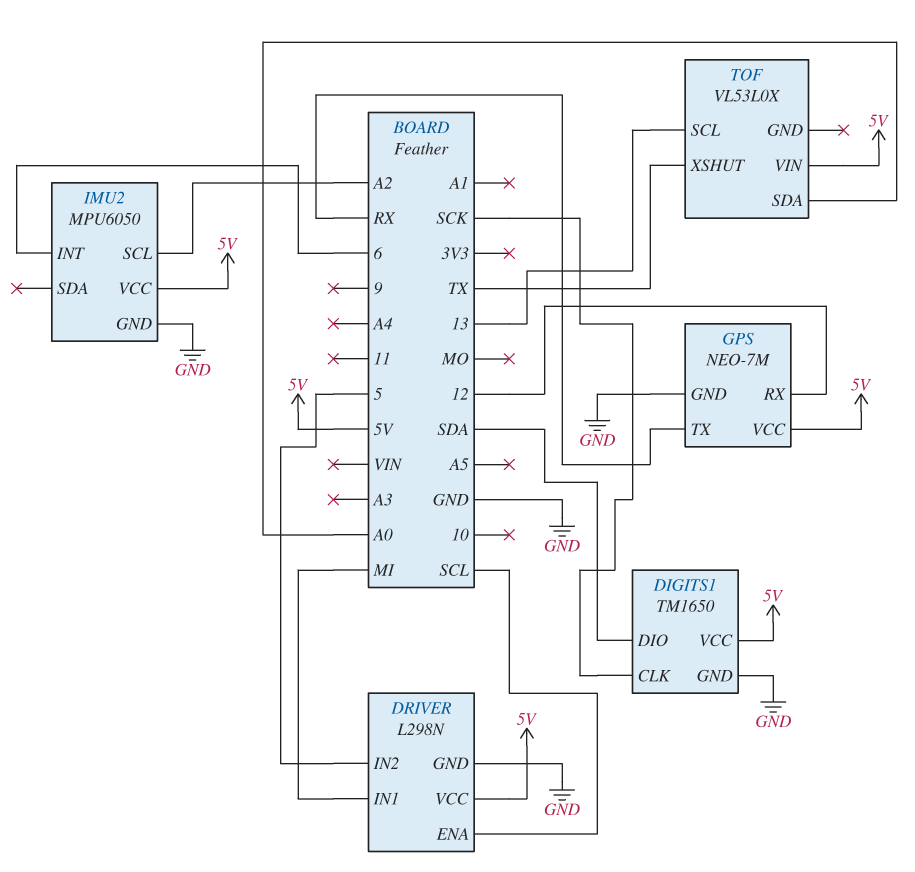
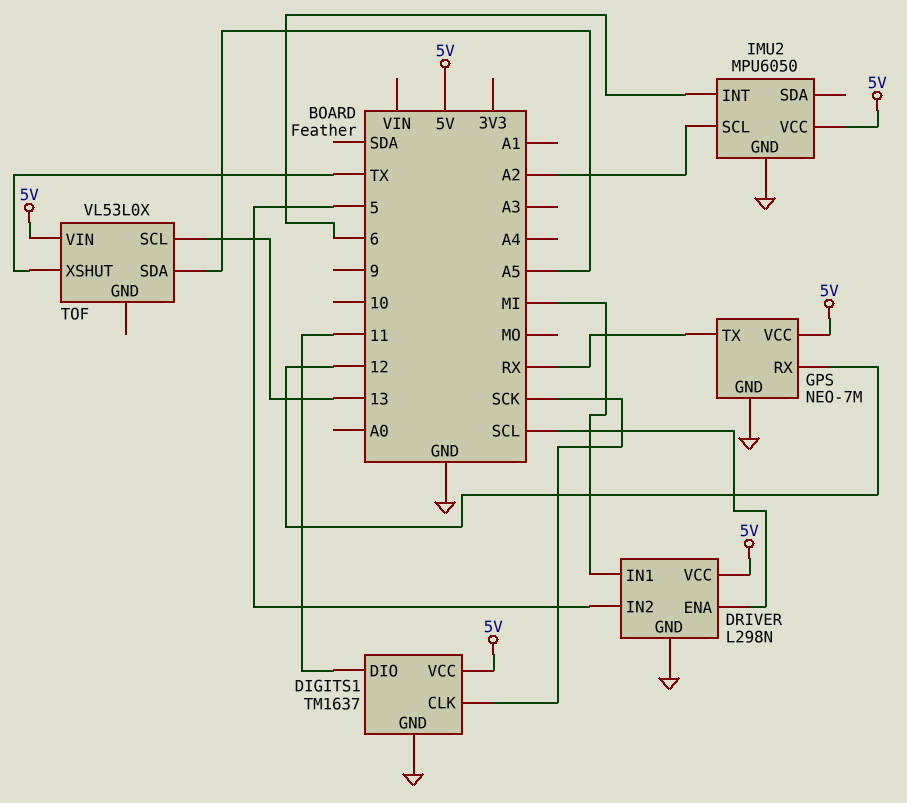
DIGITS1: TM1650 -> TM1637
DIGITS1 pin DIO: SDA -> 11
TOF pin SDA: A0 -> A5

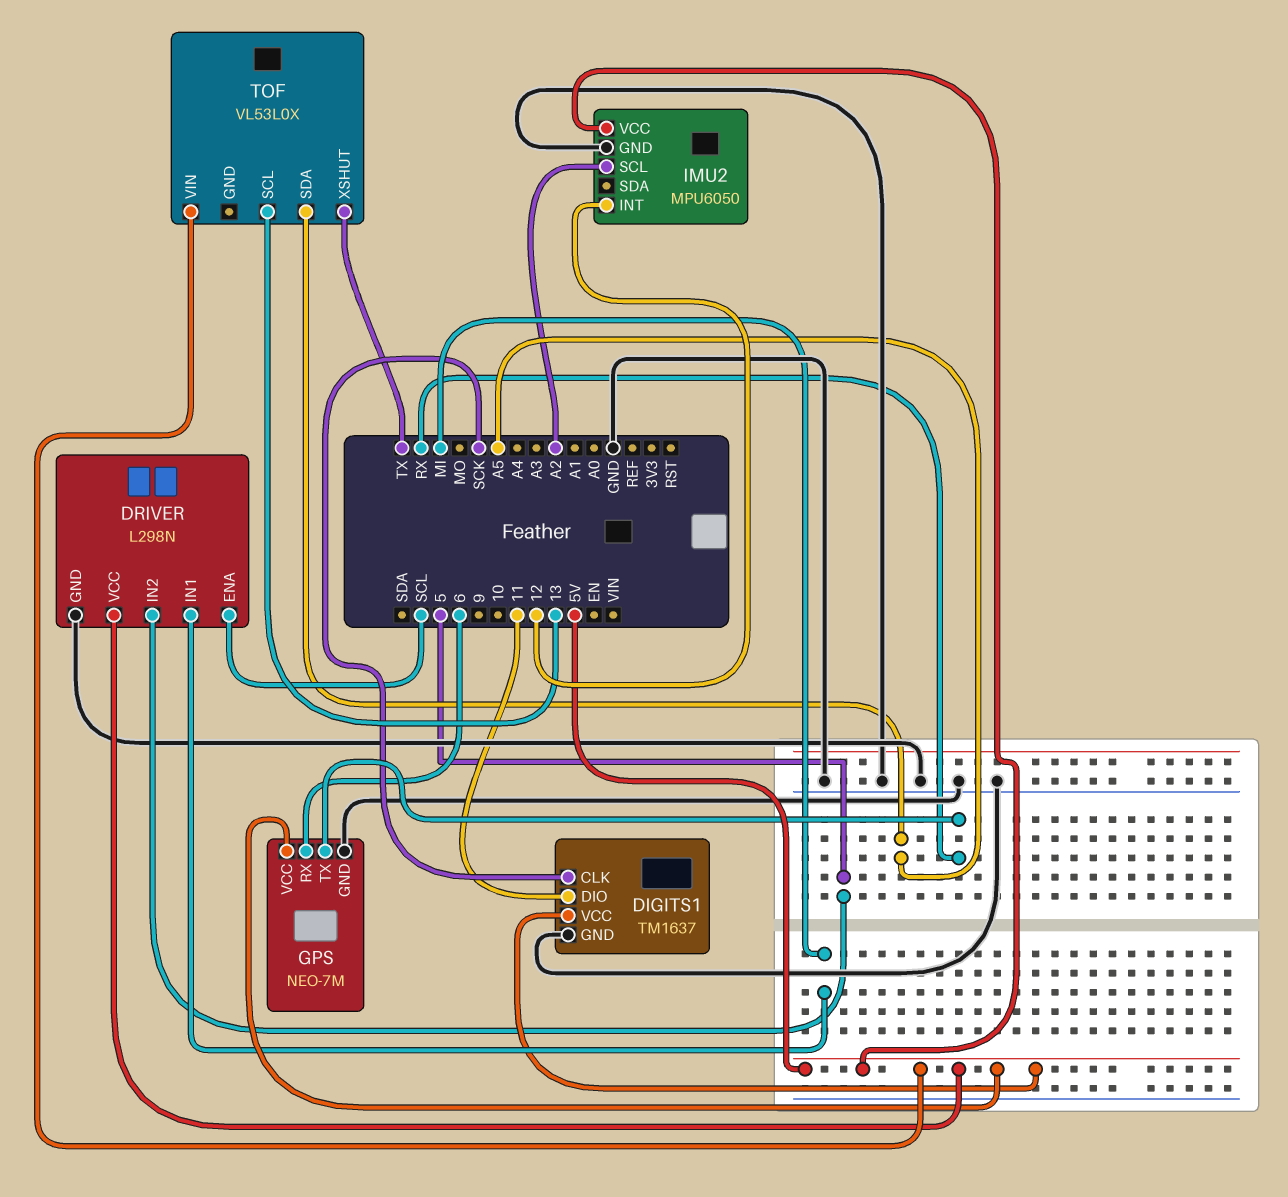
GPS pin RX: 12 -> 6
IMU2 pin INT: 6 -> 12

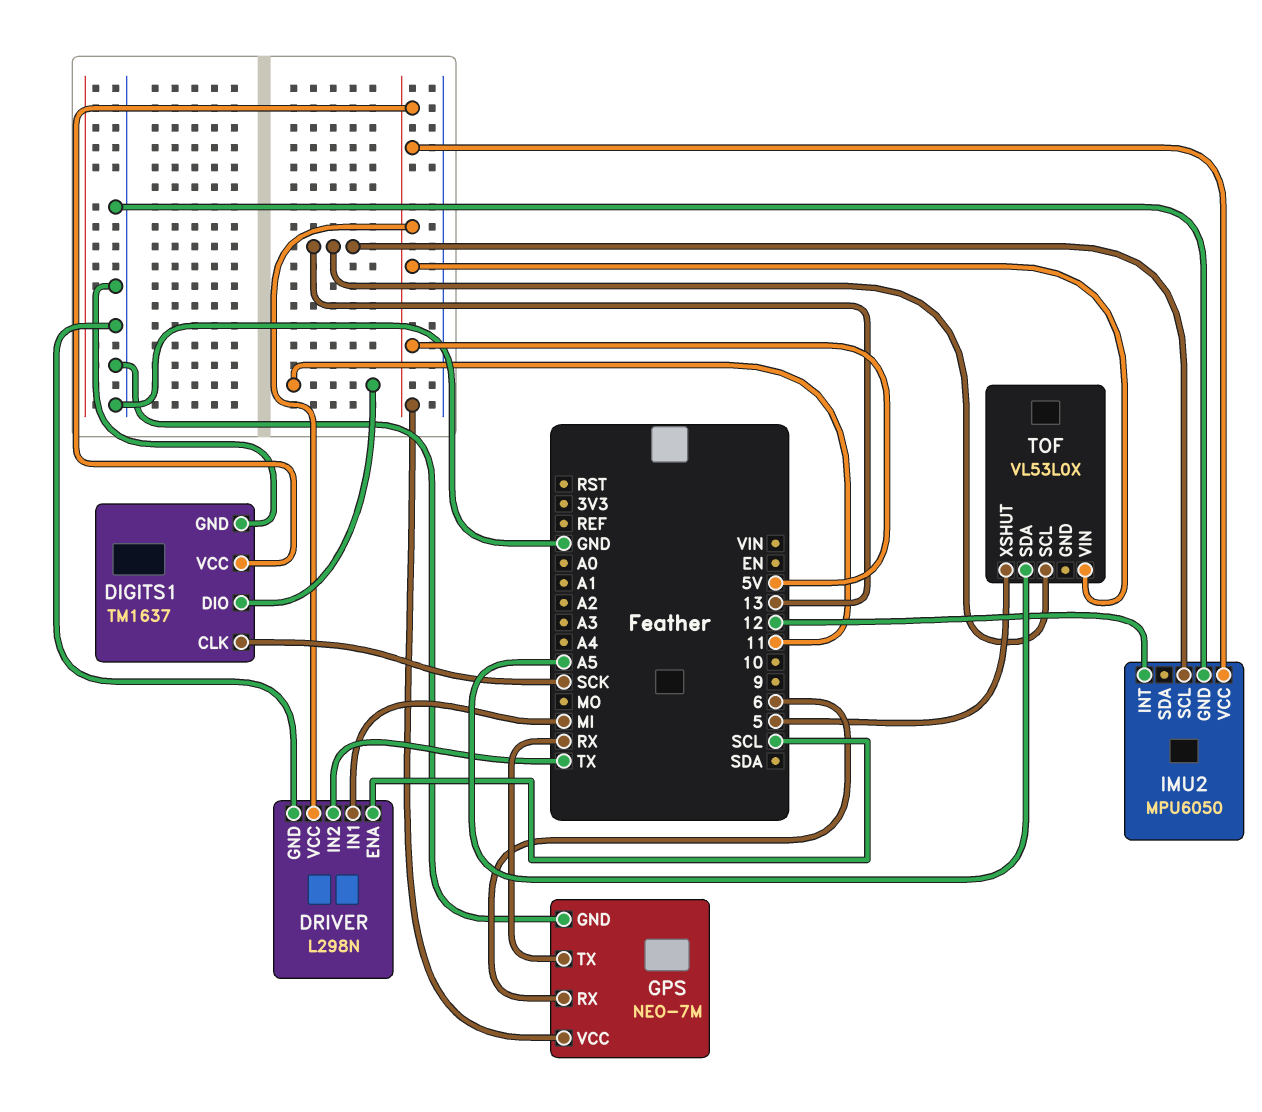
DRIVER pin IN2: 5 -> TX
IMU2 pin SCL: A2 -> 13
TOF pin XSHUT: TX -> 5

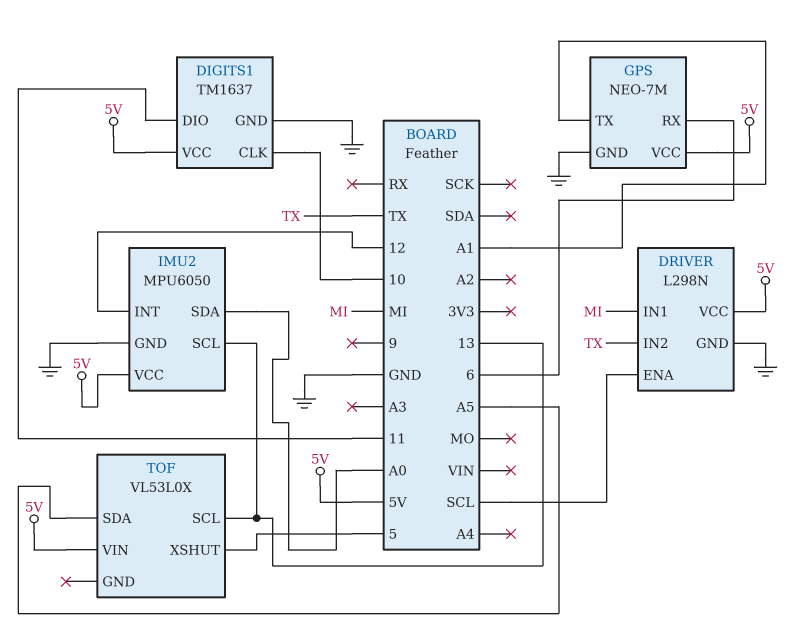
DIGITS1 pin CLK: SCK -> 10
GPS pin TX: RX -> A1
IMU2 pin SDA: none -> A0

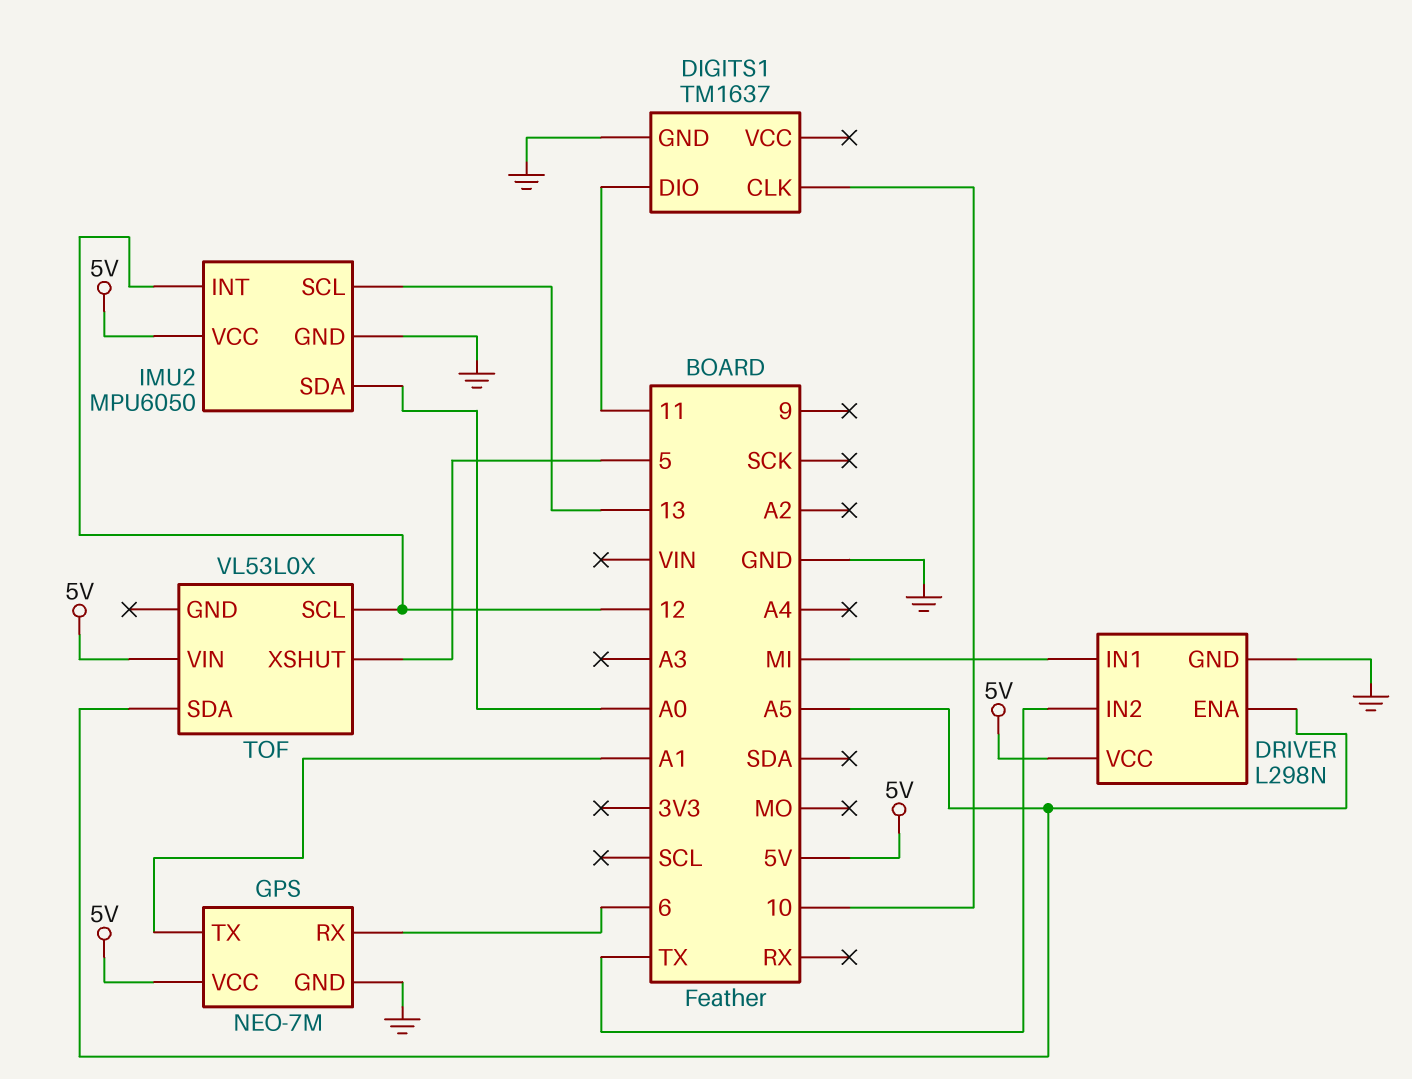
DIGITS1 pin VCC: 5V -> none
DRIVER pin ENA: SCL -> A5
TOF pin SCL: 13 -> 12

